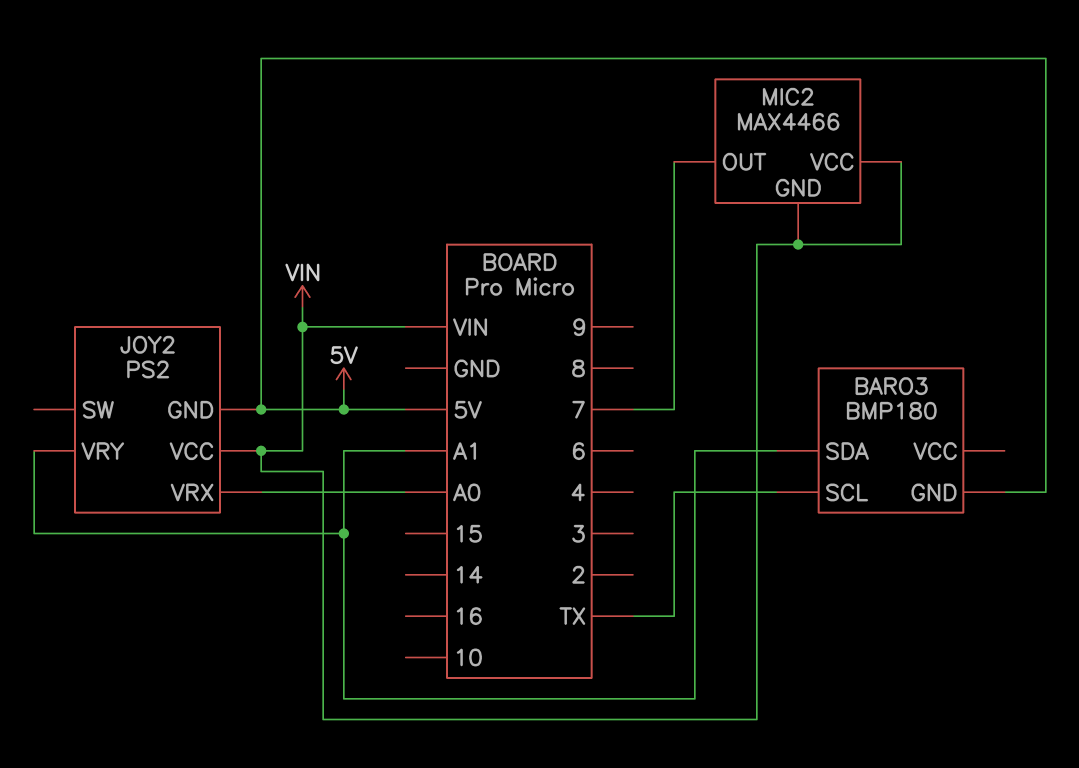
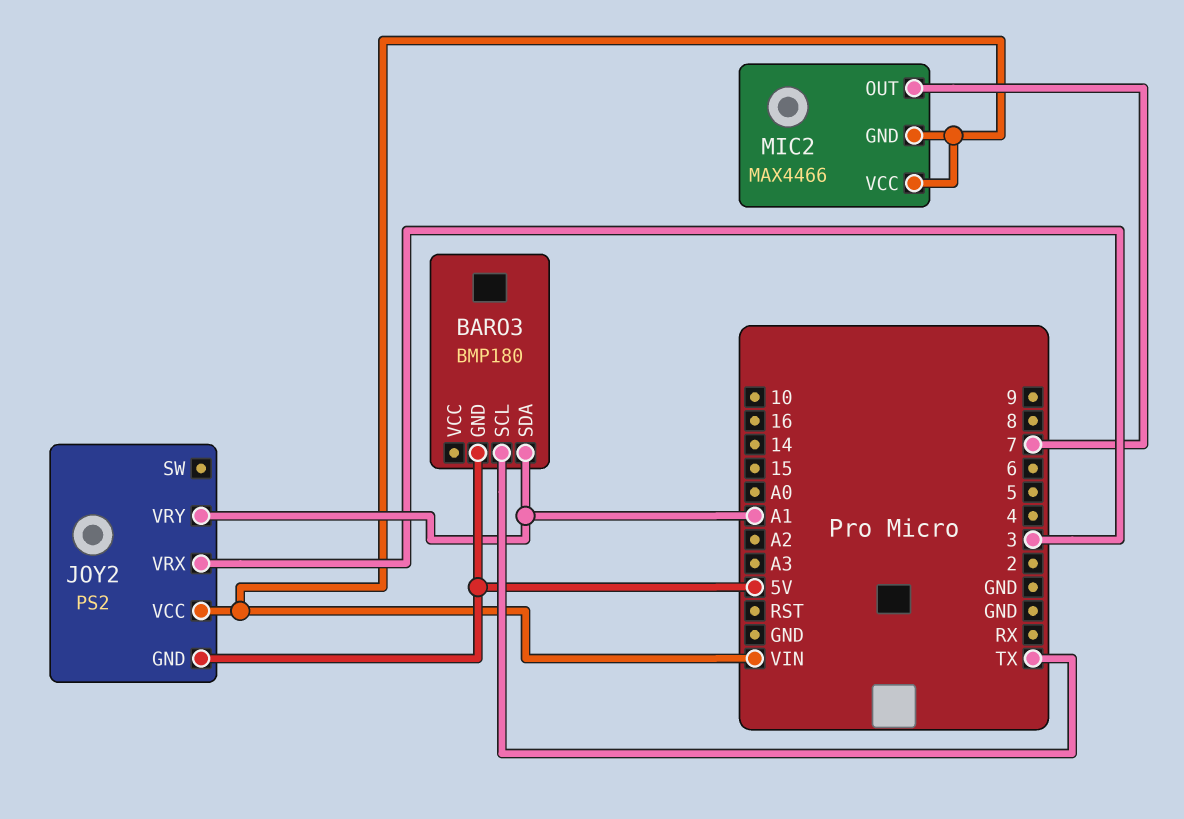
JOY2 pin VRX: A0 -> 3

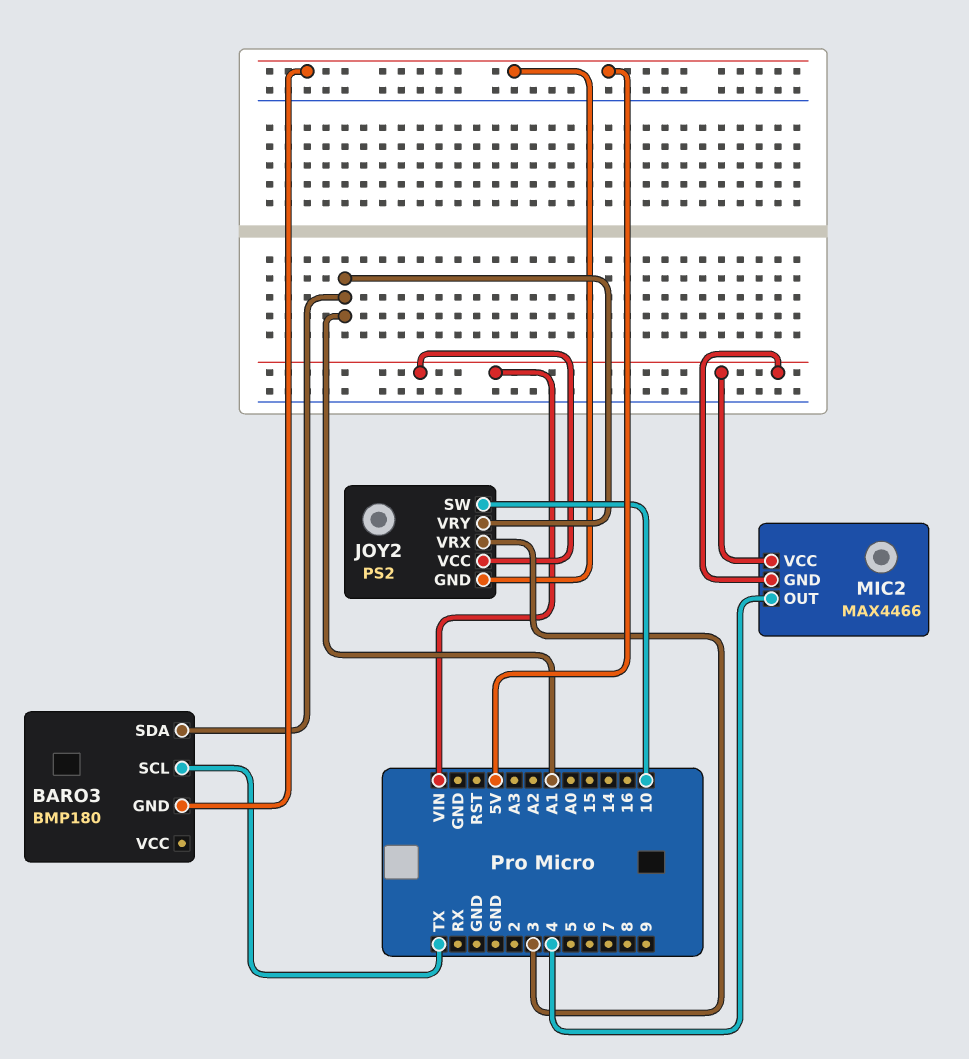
JOY2 pin SW: none -> 10
MIC2 pin OUT: 7 -> 4

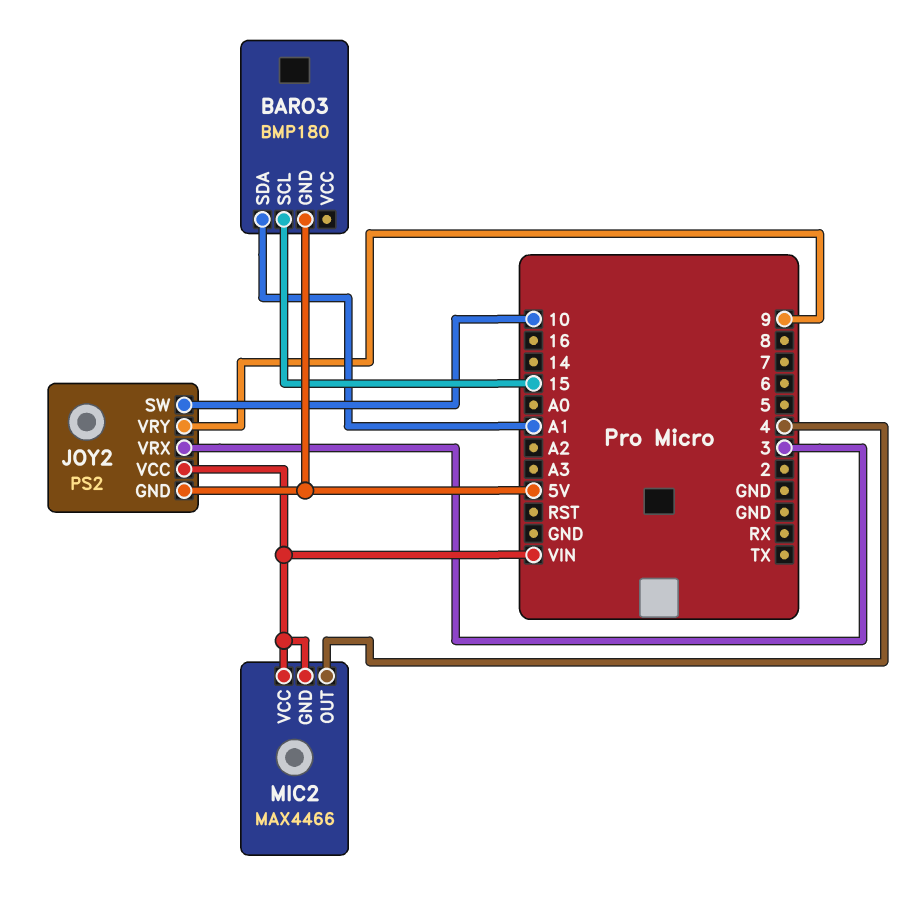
BARO3 pin SCL: TX -> 15
JOY2 pin VRY: A1 -> 9

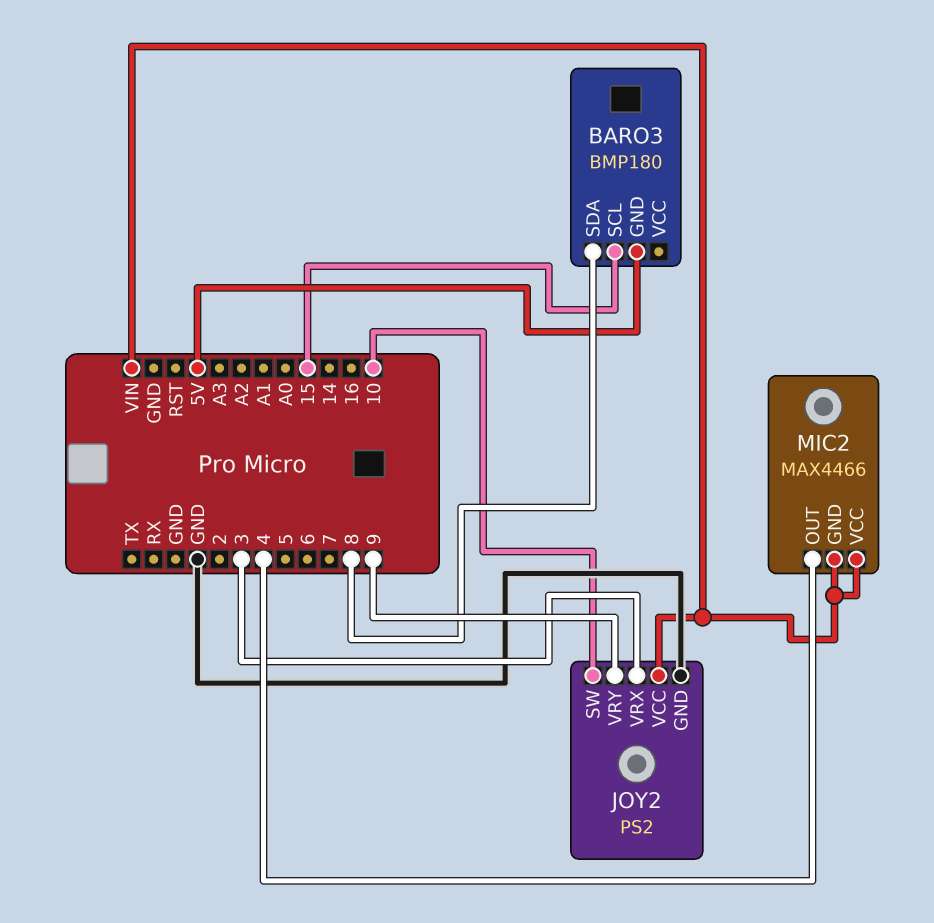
BARO3 pin SDA: A1 -> 8
JOY2 pin GND: 5V -> GND

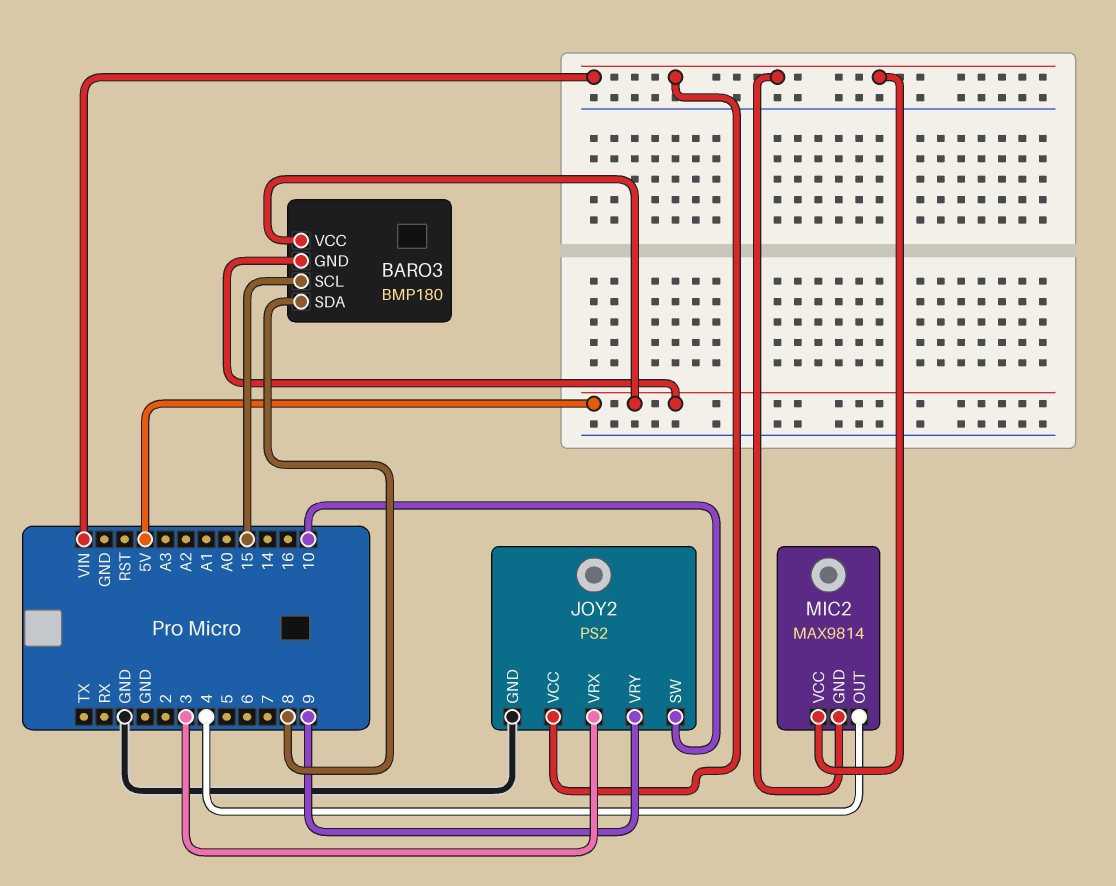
BARO3 pin VCC: none -> 5V
MIC2: MAX4466 -> MAX9814

